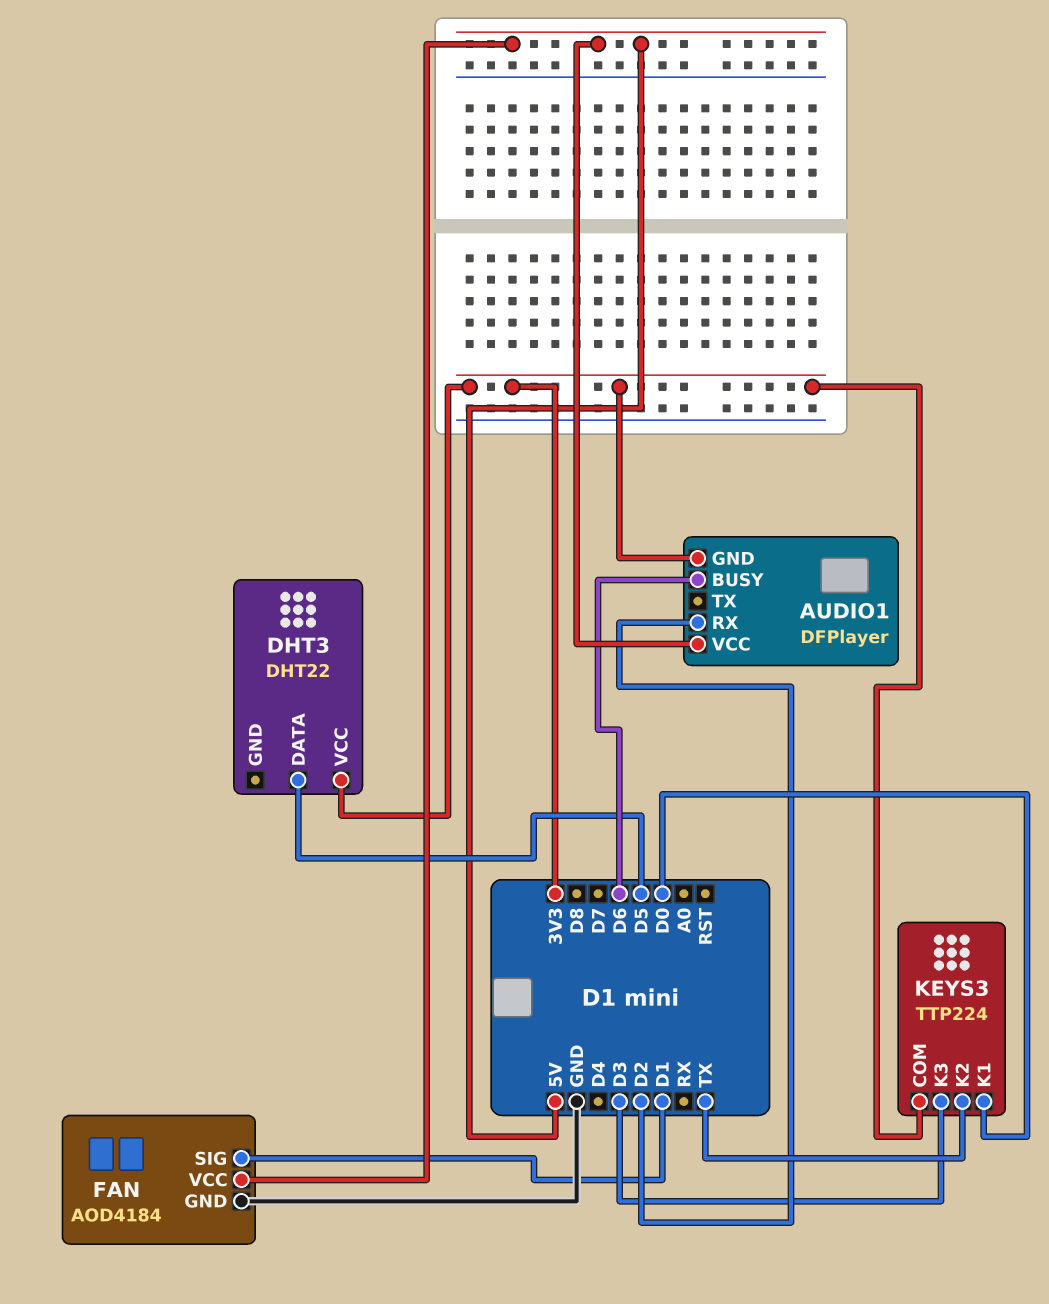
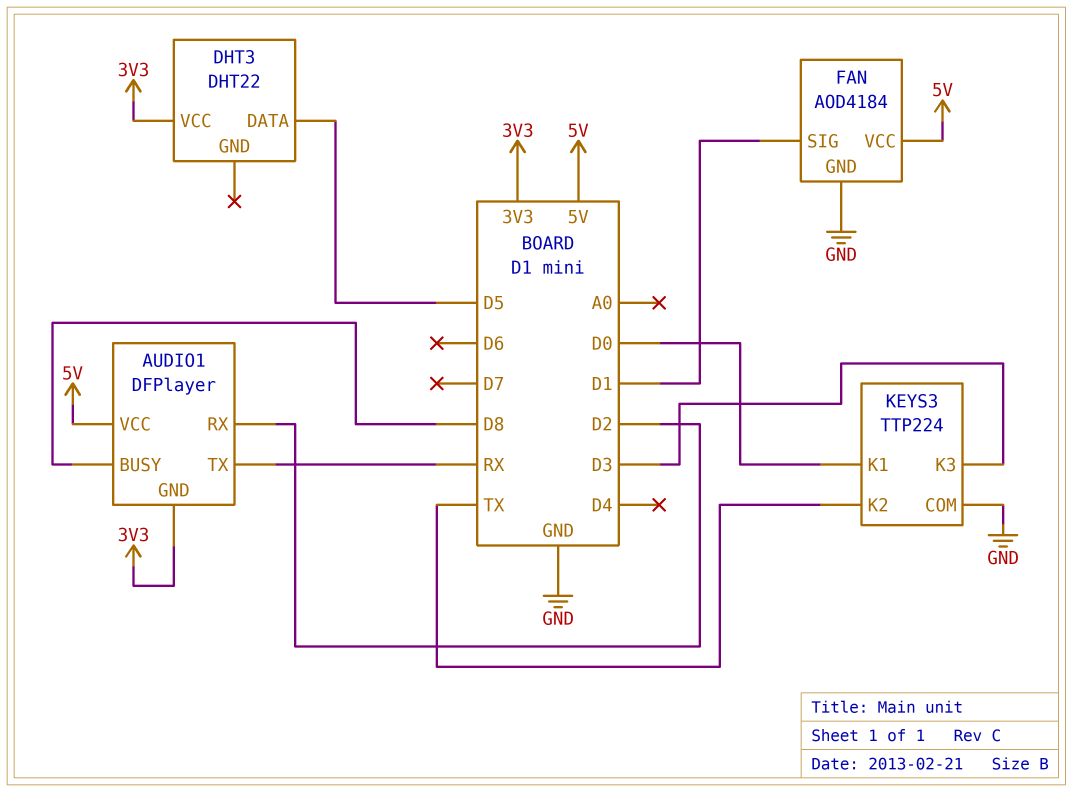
AUDIO1 pin BUSY: D6 -> D8
AUDIO1 pin TX: none -> RX
KEYS3 pin COM: 3V3 -> GND

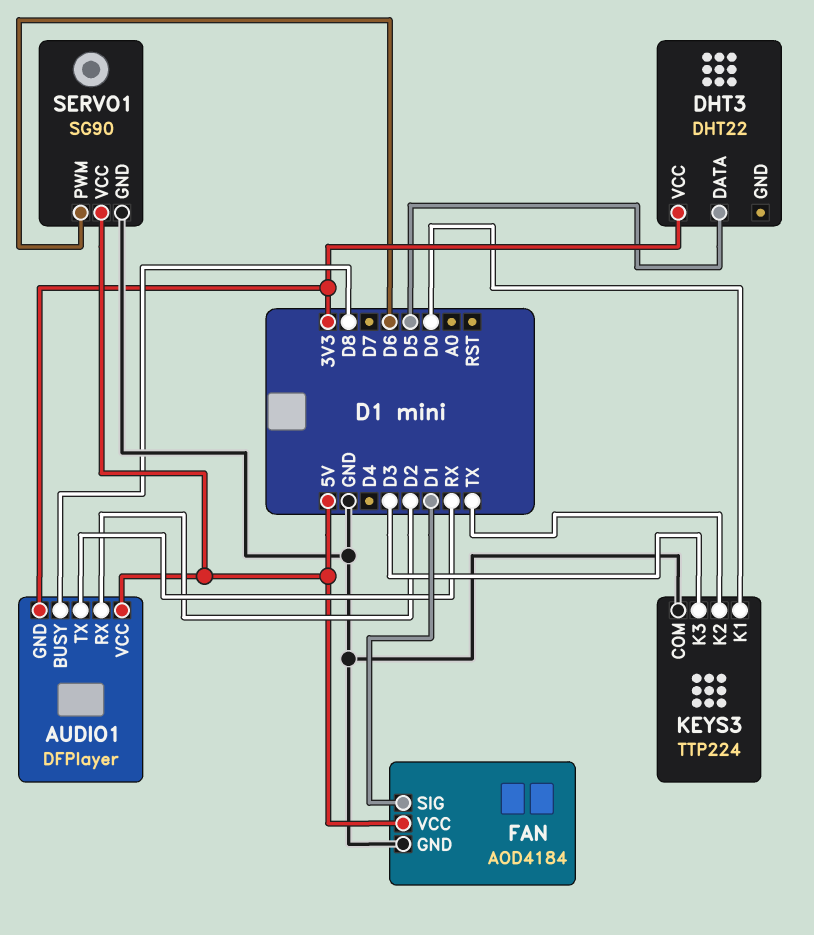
SERVO1: none -> SG90
SERVO1 pin GND: none -> GND
SERVO1 pin PWM: none -> D6
SERVO1 pin VCC: none -> 5V

